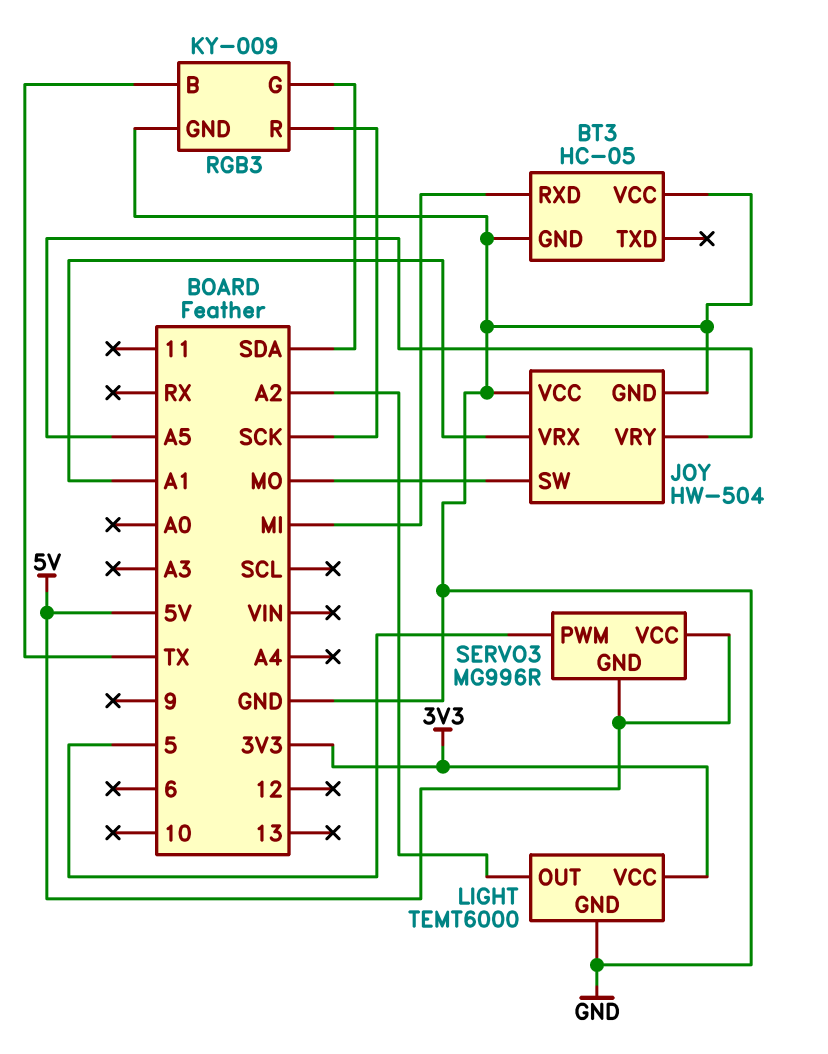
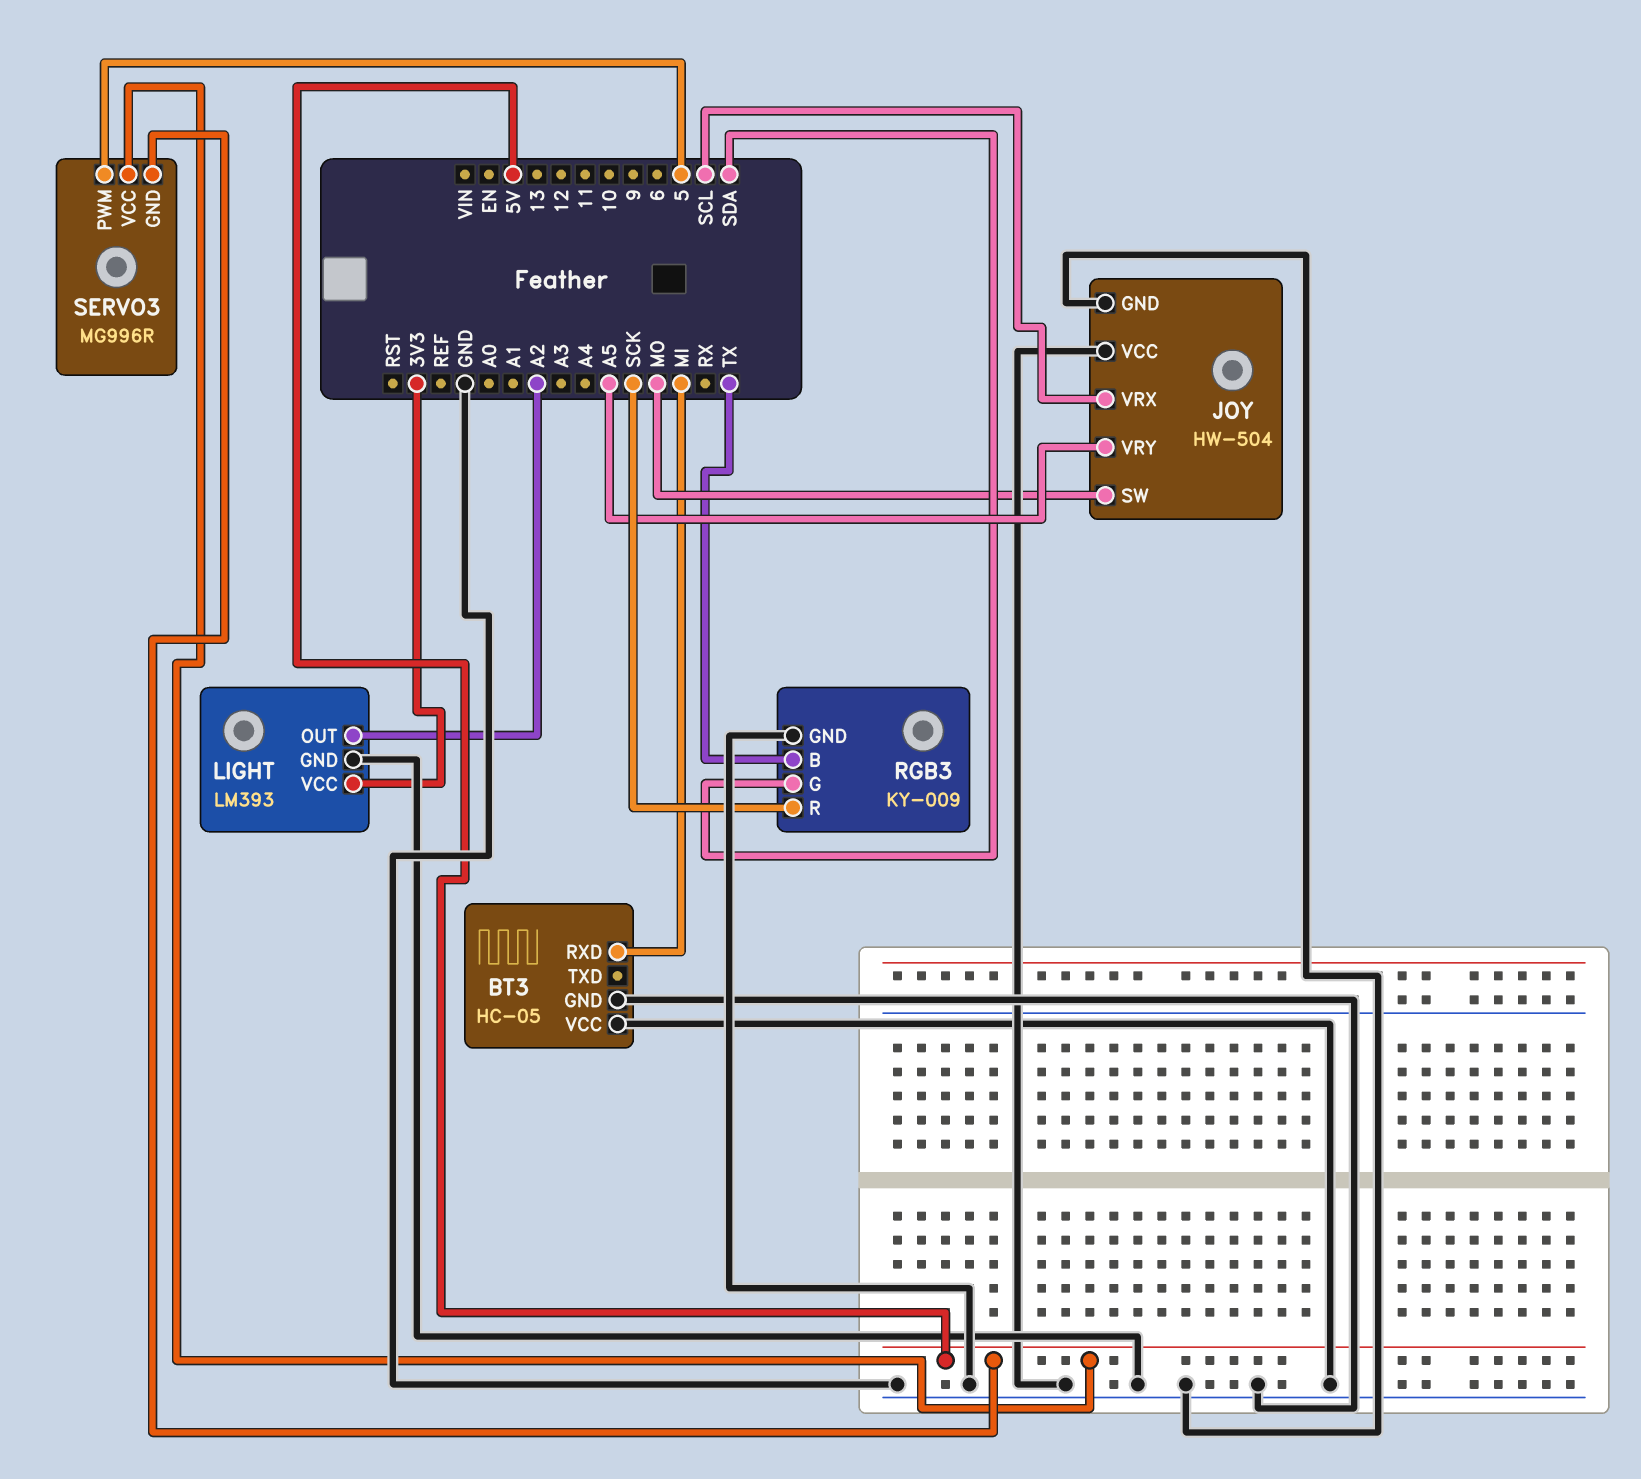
JOY pin VRX: A1 -> SCL
LIGHT: TEMT6000 -> LM393

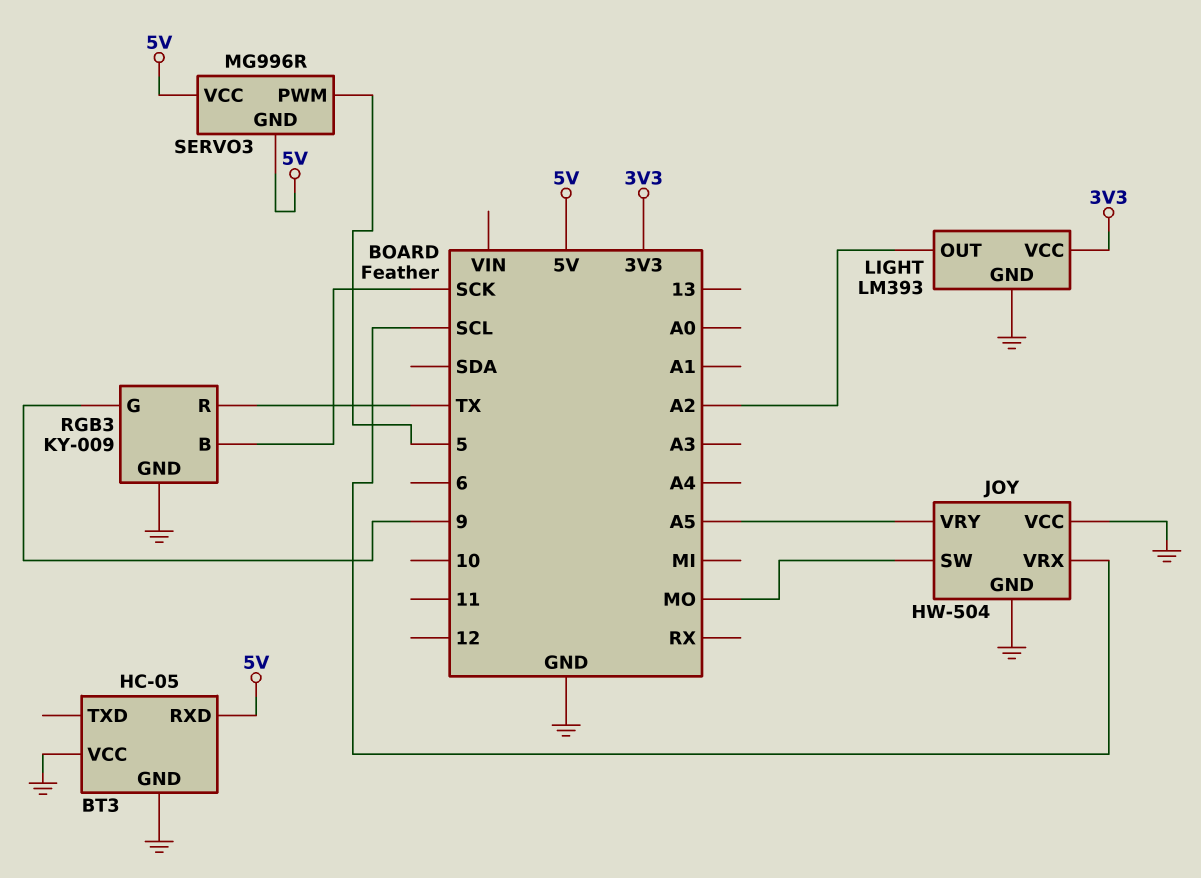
BT3 pin RXD: MI -> 5V
RGB3 pin B: TX -> SCK
RGB3 pin G: SDA -> 9
RGB3 pin R: SCK -> TX

